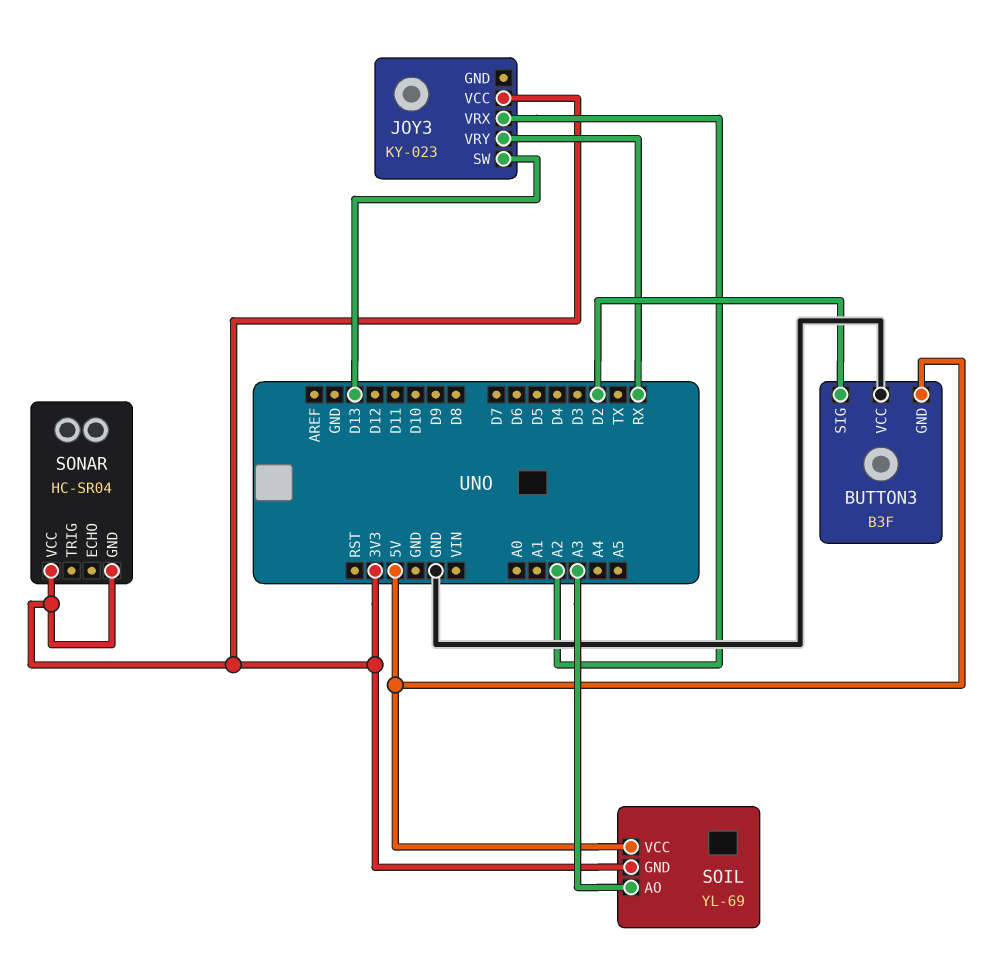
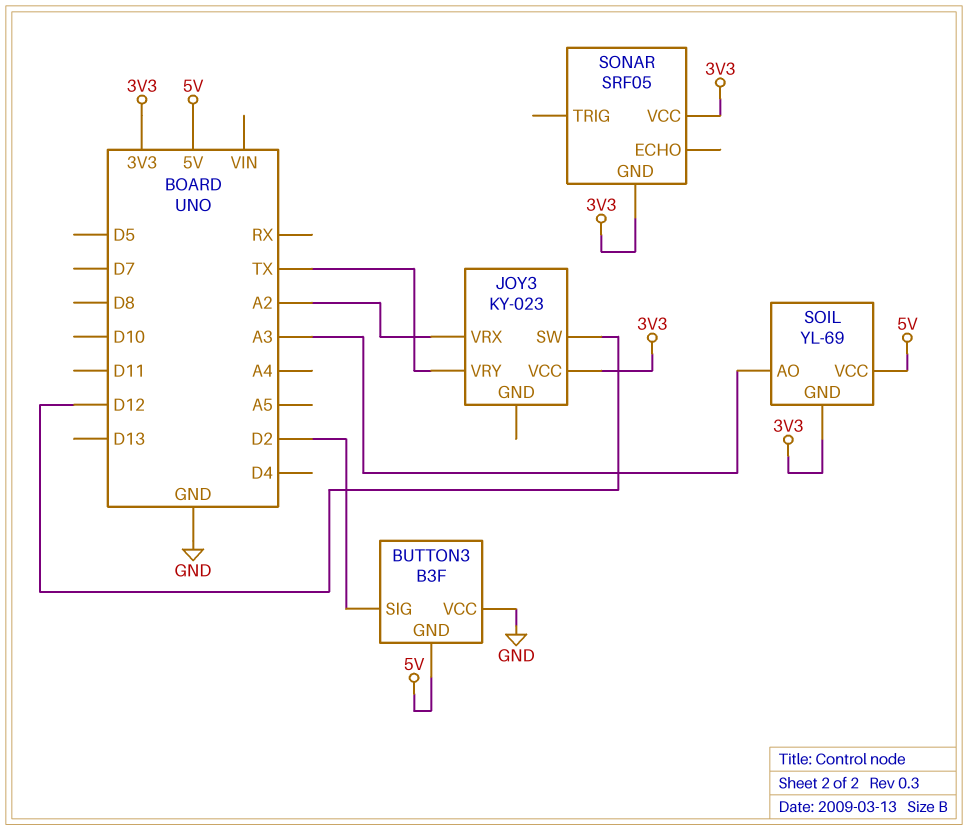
JOY3 pin SW: D13 -> D12
JOY3 pin VRY: RX -> TX
SONAR: HC-SR04 -> SRF05

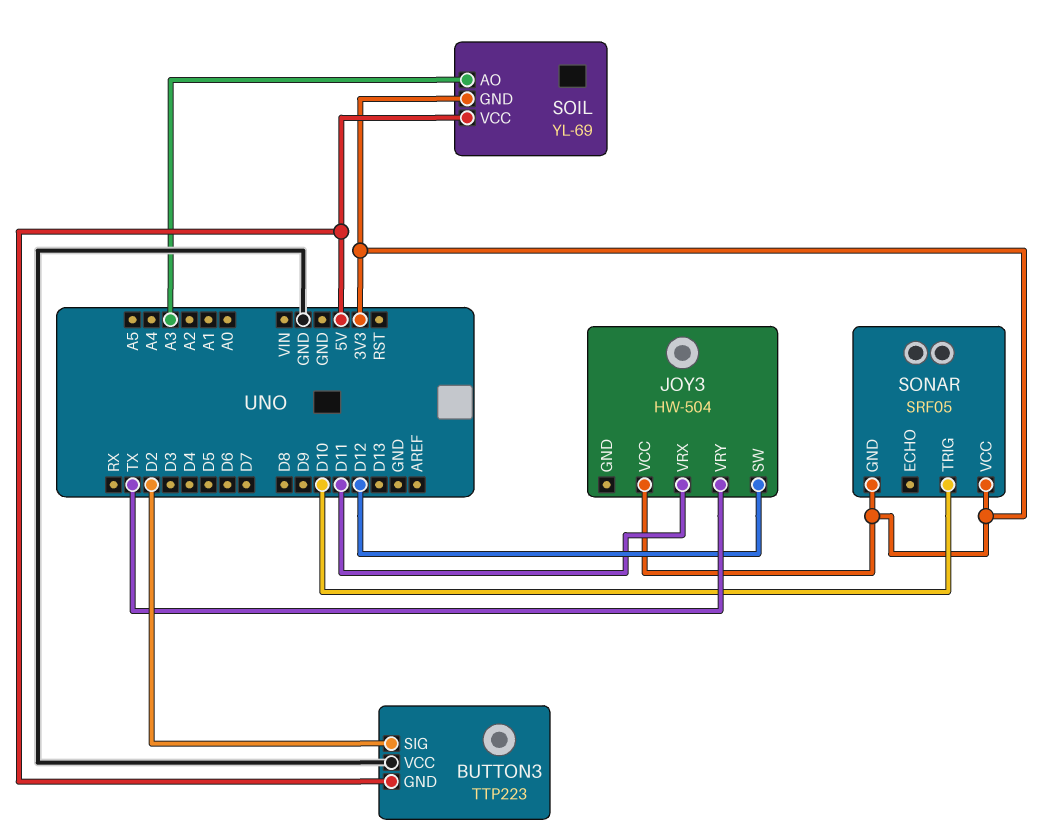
BUTTON3: B3F -> TTP223
JOY3: KY-023 -> HW-504
JOY3 pin VRX: A2 -> D11
SONAR pin TRIG: none -> D10

